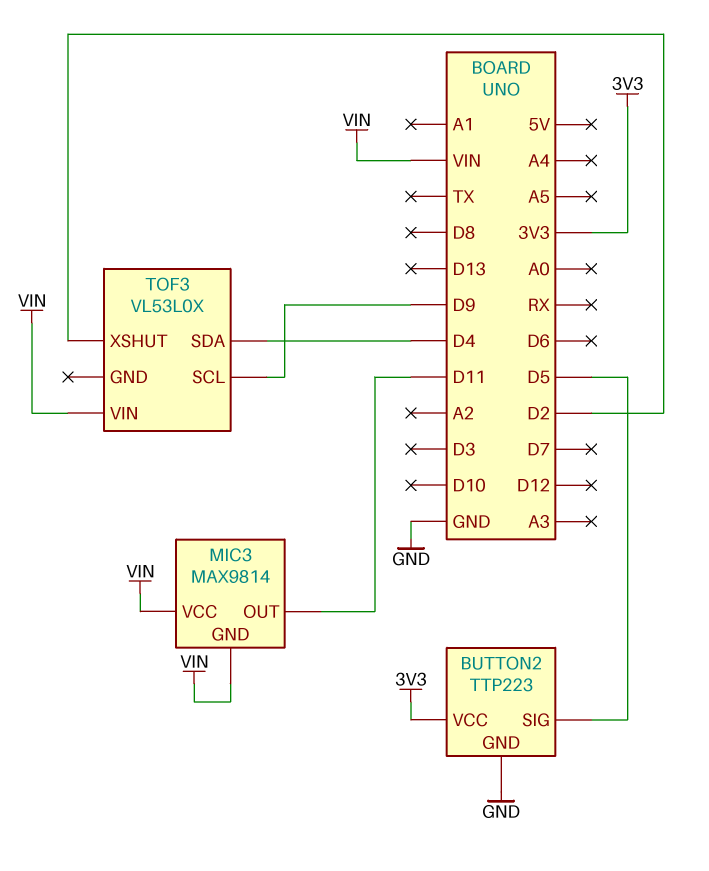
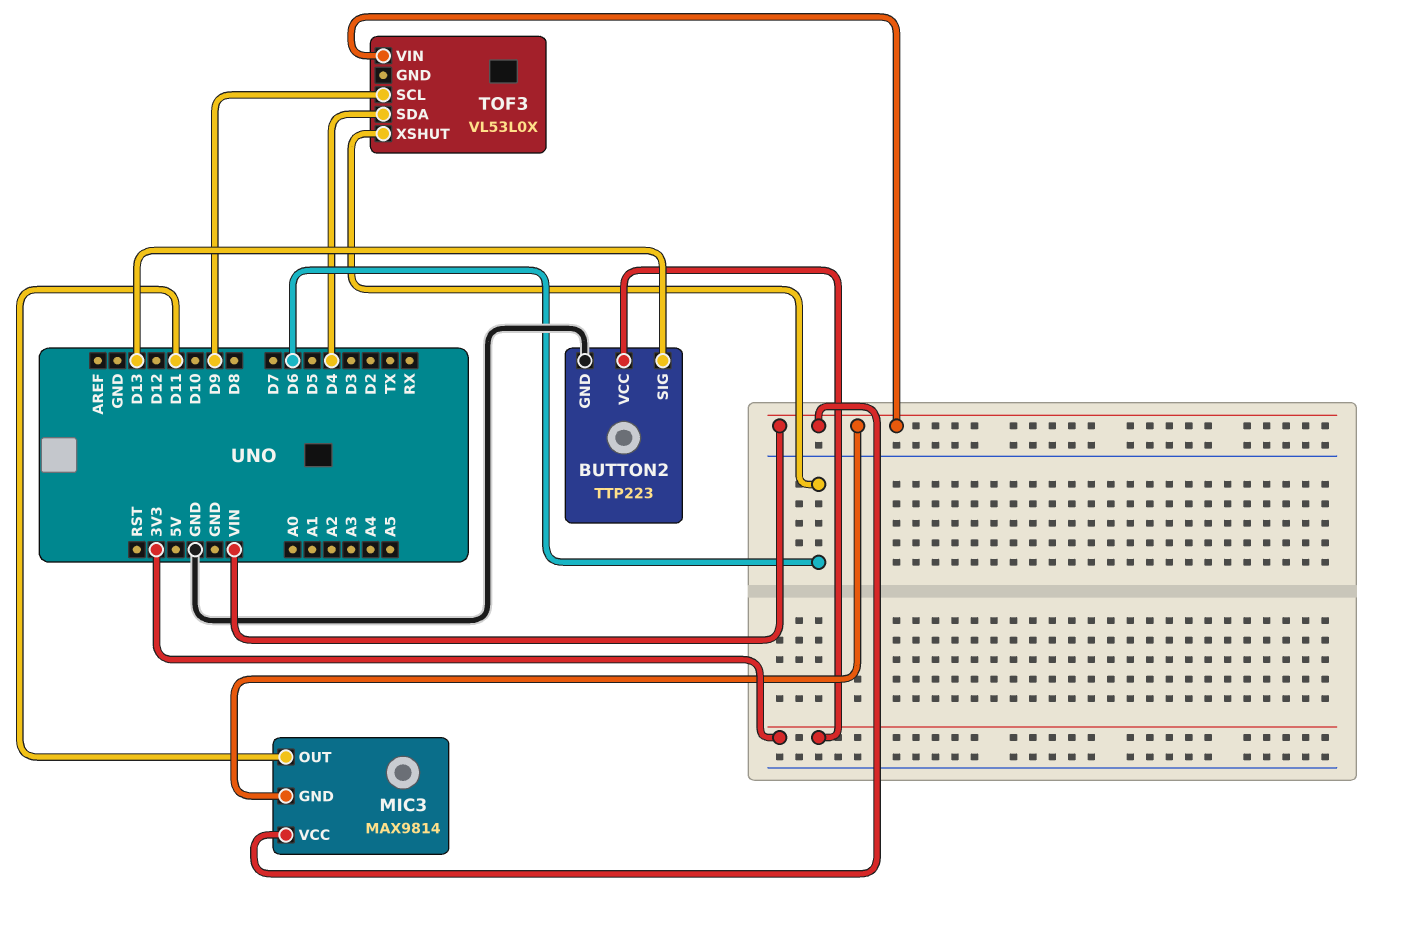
BUTTON2 pin SIG: D5 -> D13
TOF3 pin XSHUT: D2 -> D6

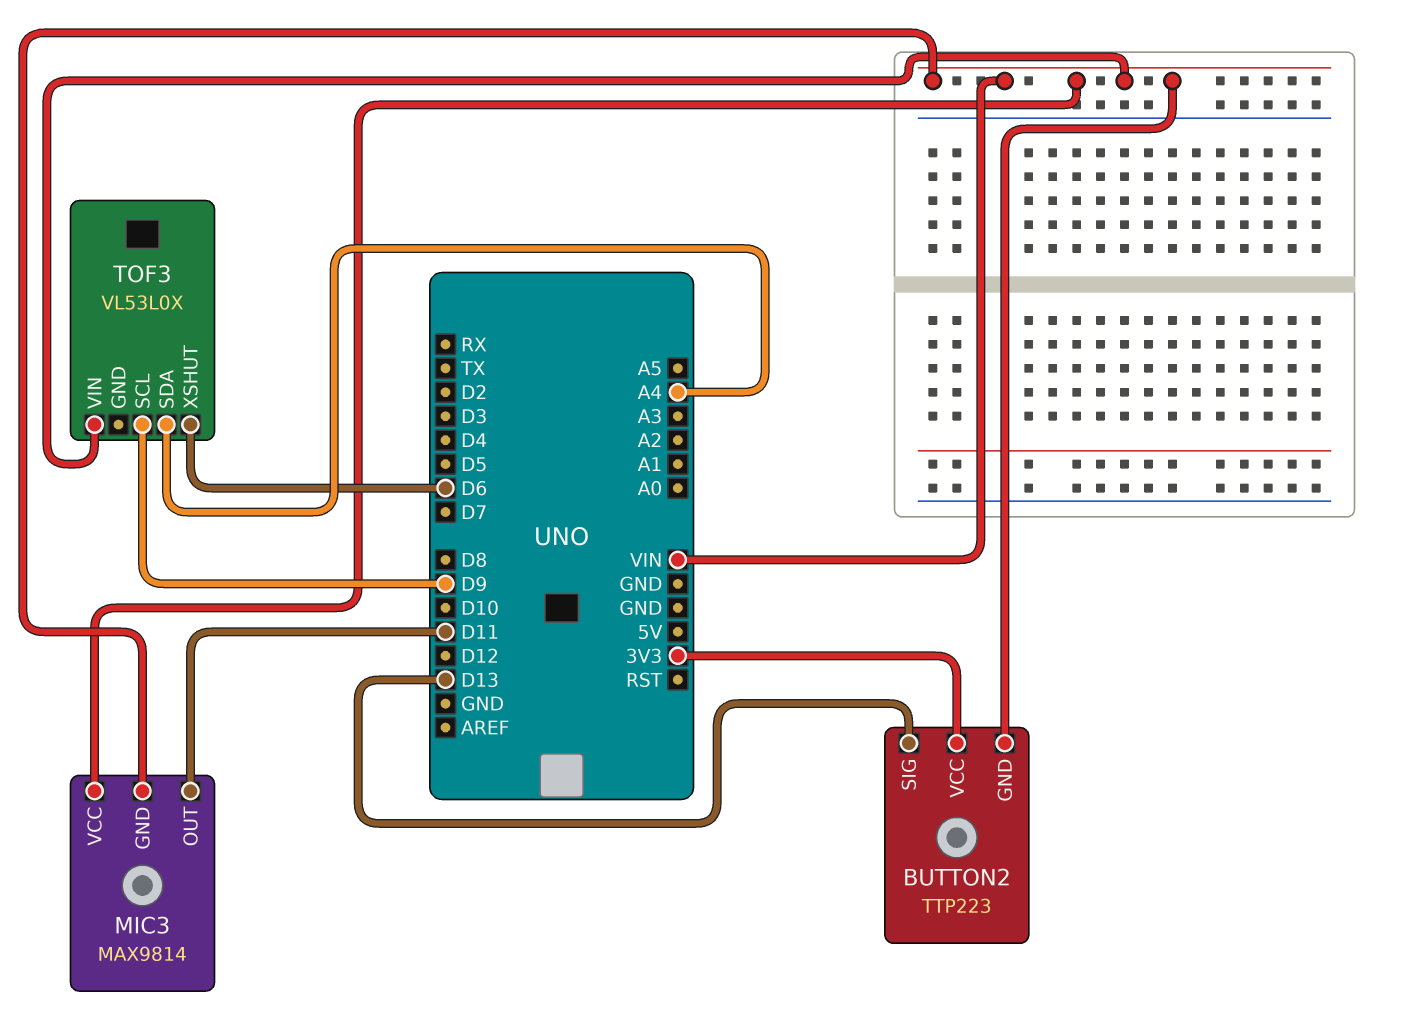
BUTTON2 pin GND: GND -> VIN
TOF3 pin SDA: D4 -> A4

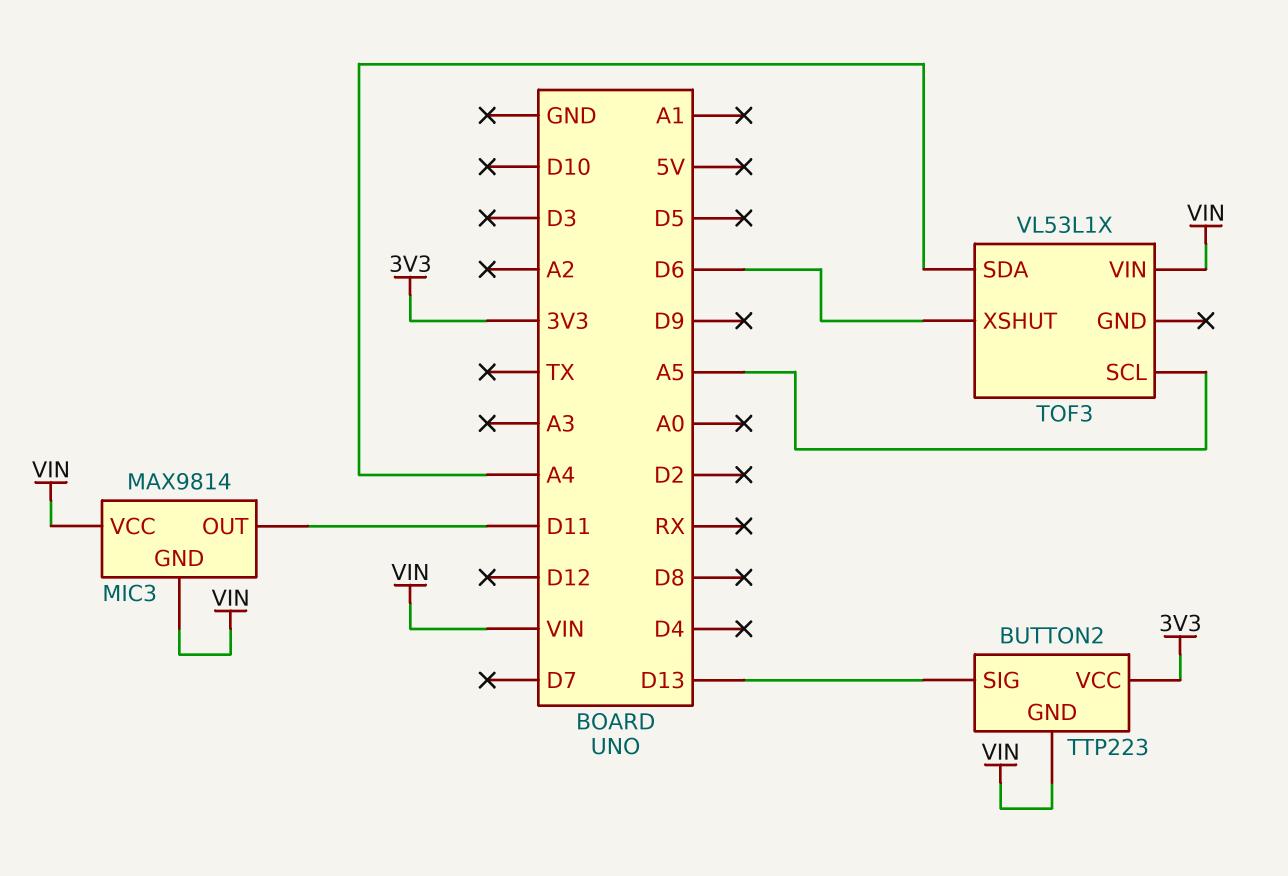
TOF3: VL53L0X -> VL53L1X
TOF3 pin SCL: D9 -> A5

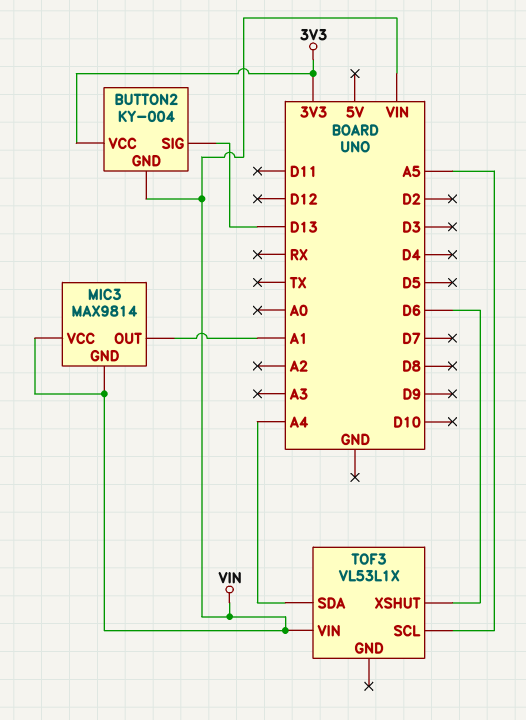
BUTTON2: TTP223 -> KY-004
MIC3 pin OUT: D11 -> A1

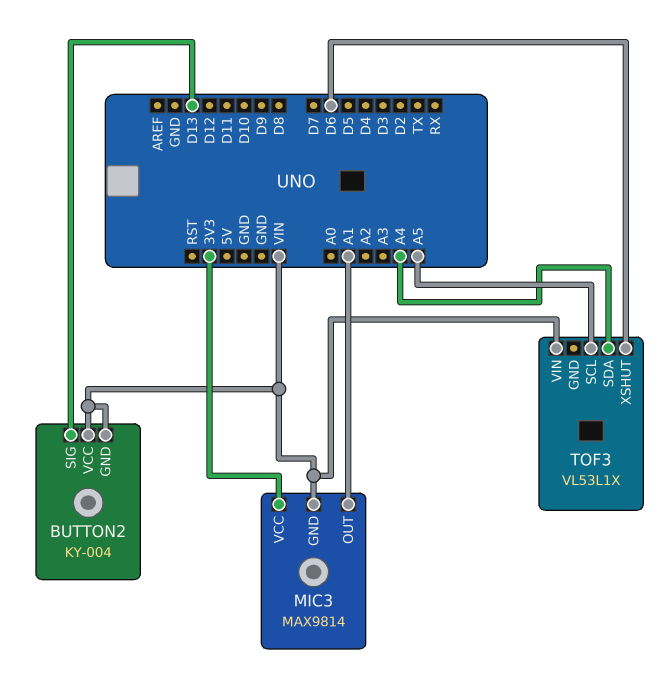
BUTTON2 pin VCC: 3V3 -> VIN
MIC3 pin VCC: VIN -> 3V3

